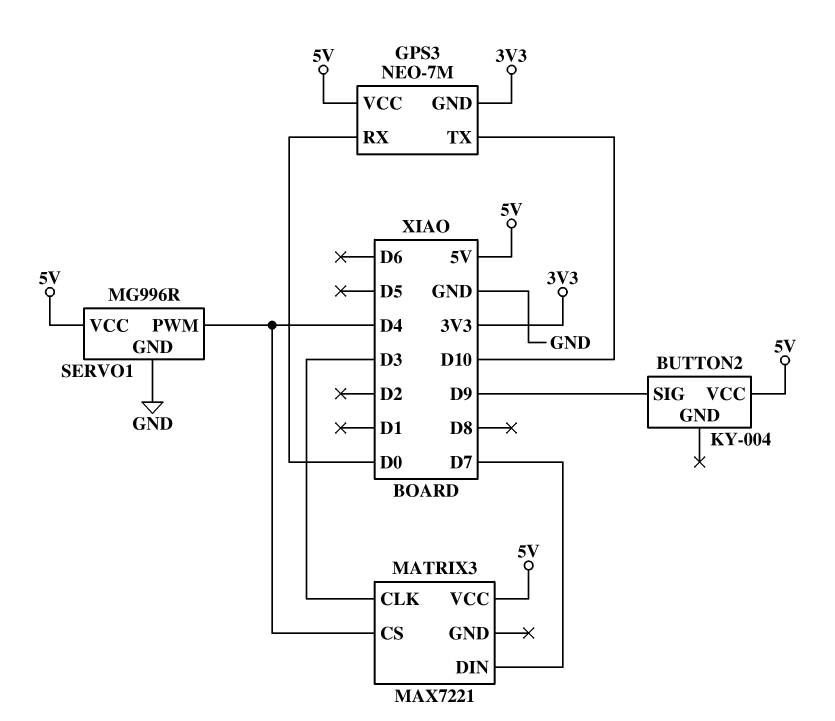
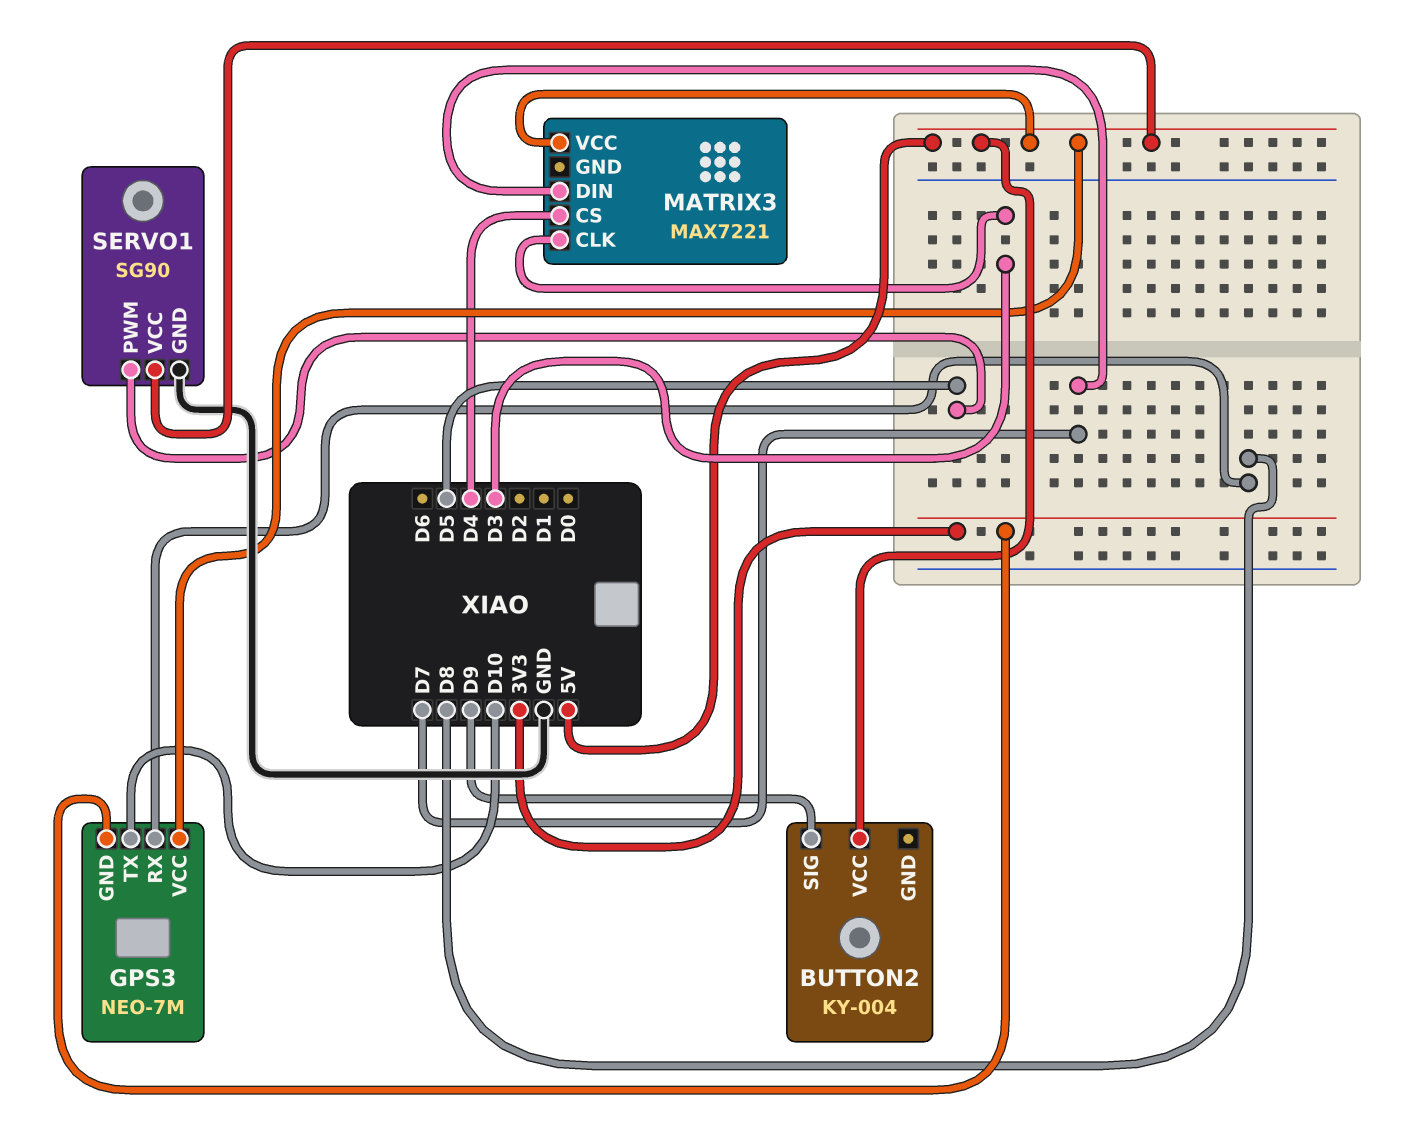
GPS3 pin RX: D0 -> D8
SERVO1: MG996R -> SG90
SERVO1 pin PWM: D4 -> D5

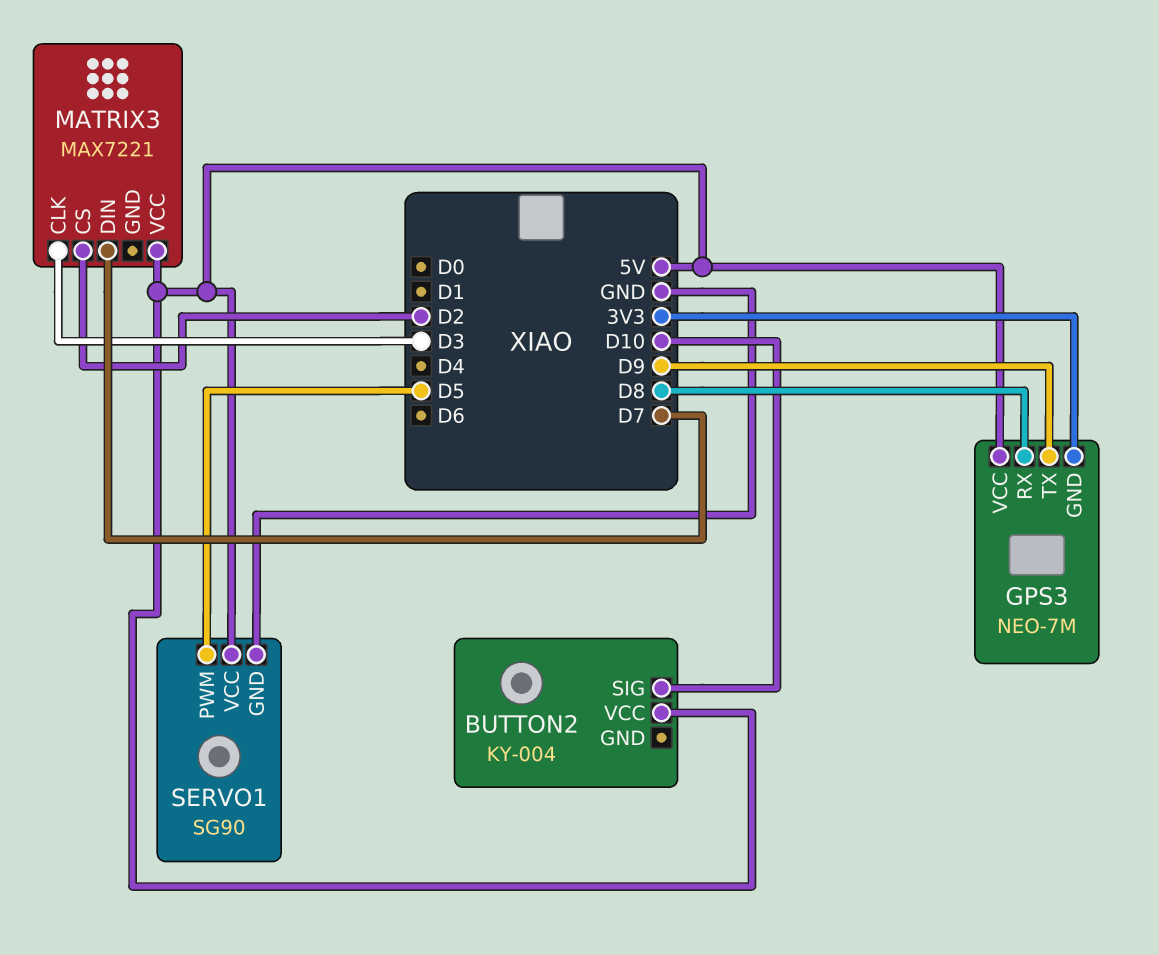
BUTTON2 pin SIG: D9 -> D10
GPS3 pin TX: D10 -> D9
MATRIX3 pin CS: D4 -> D2

